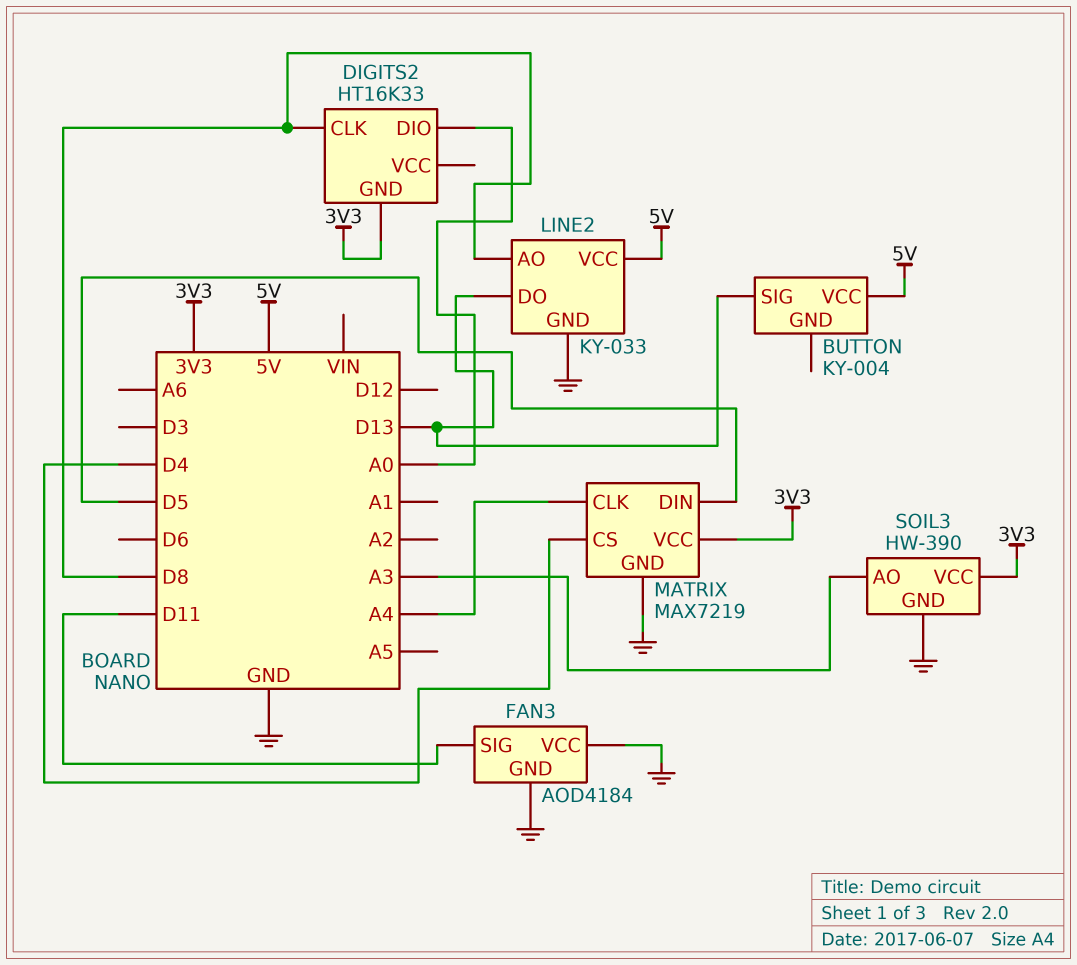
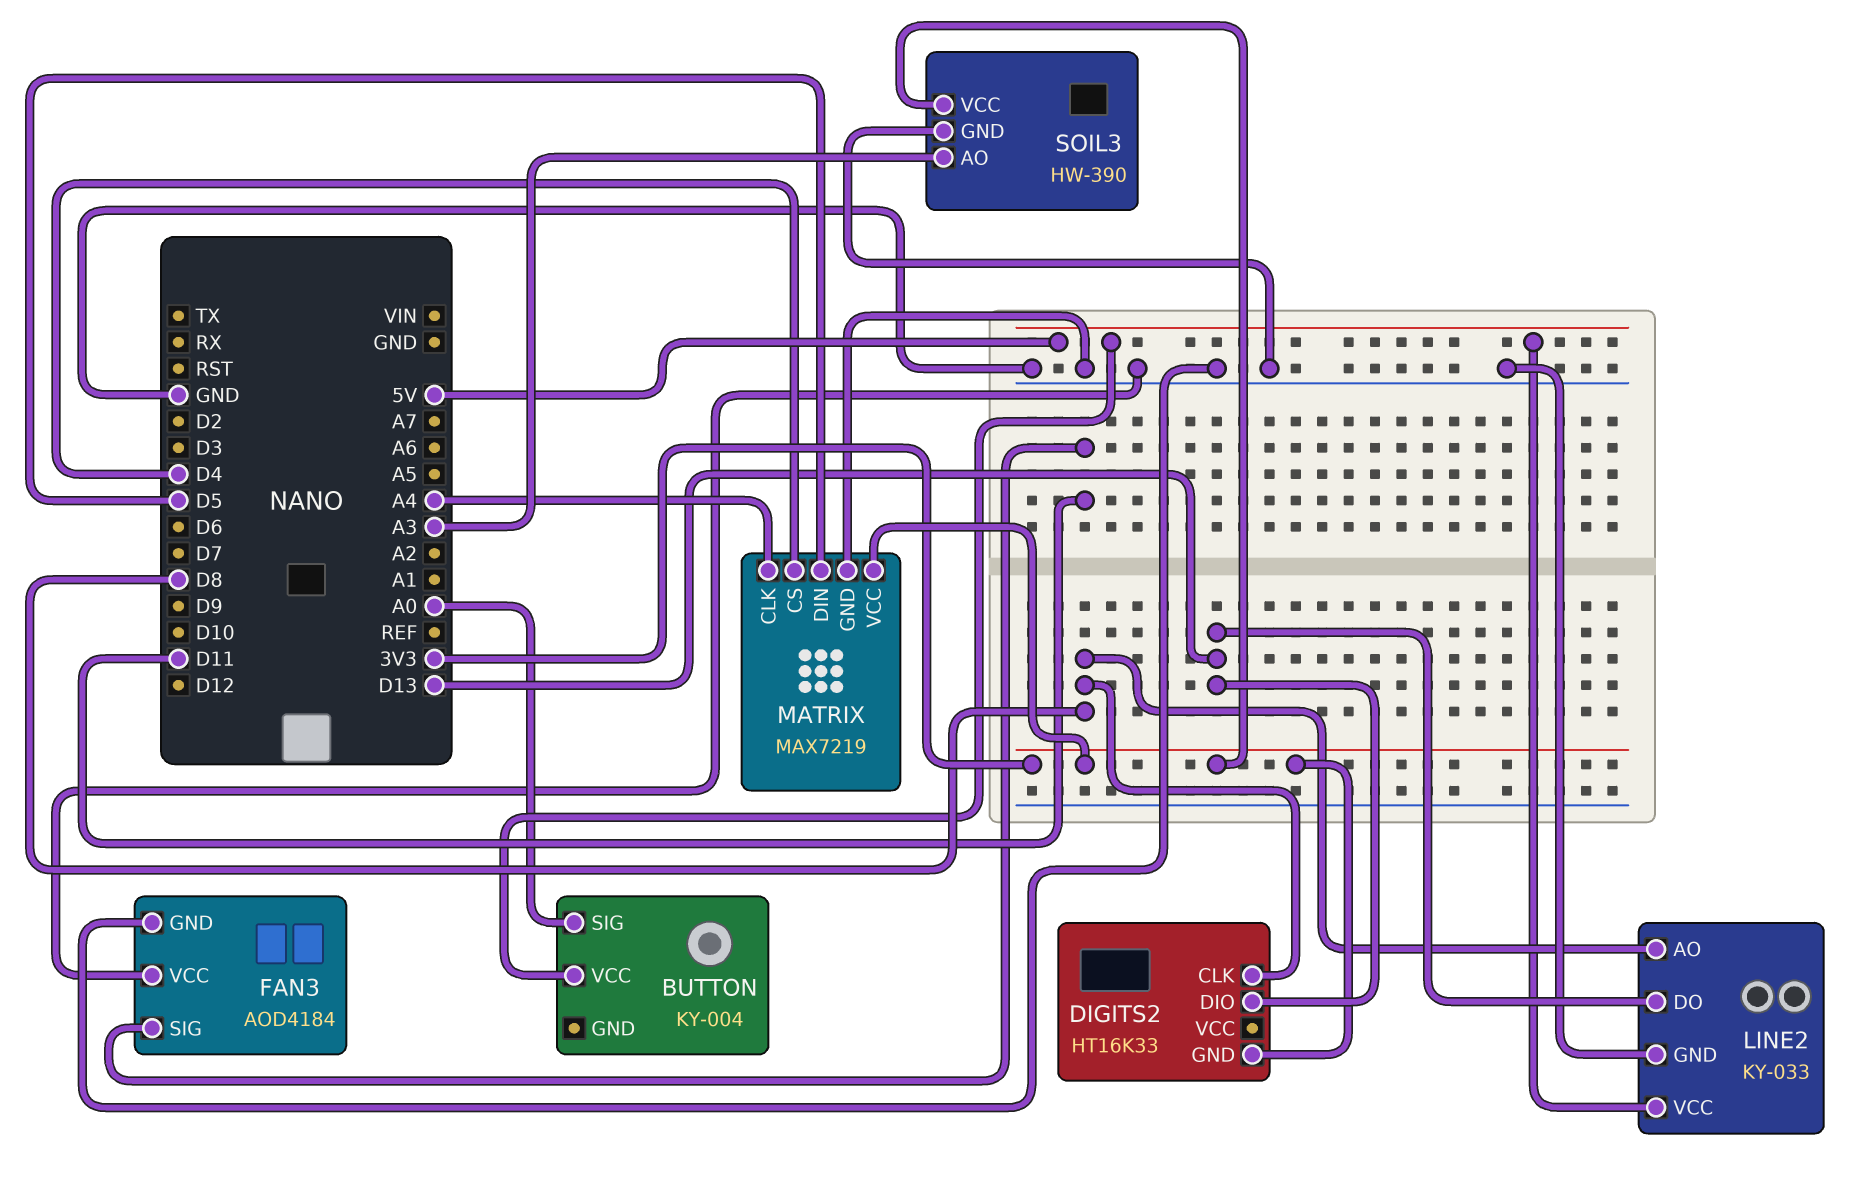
BUTTON pin SIG: D13 -> A0
DIGITS2 pin DIO: A0 -> D13

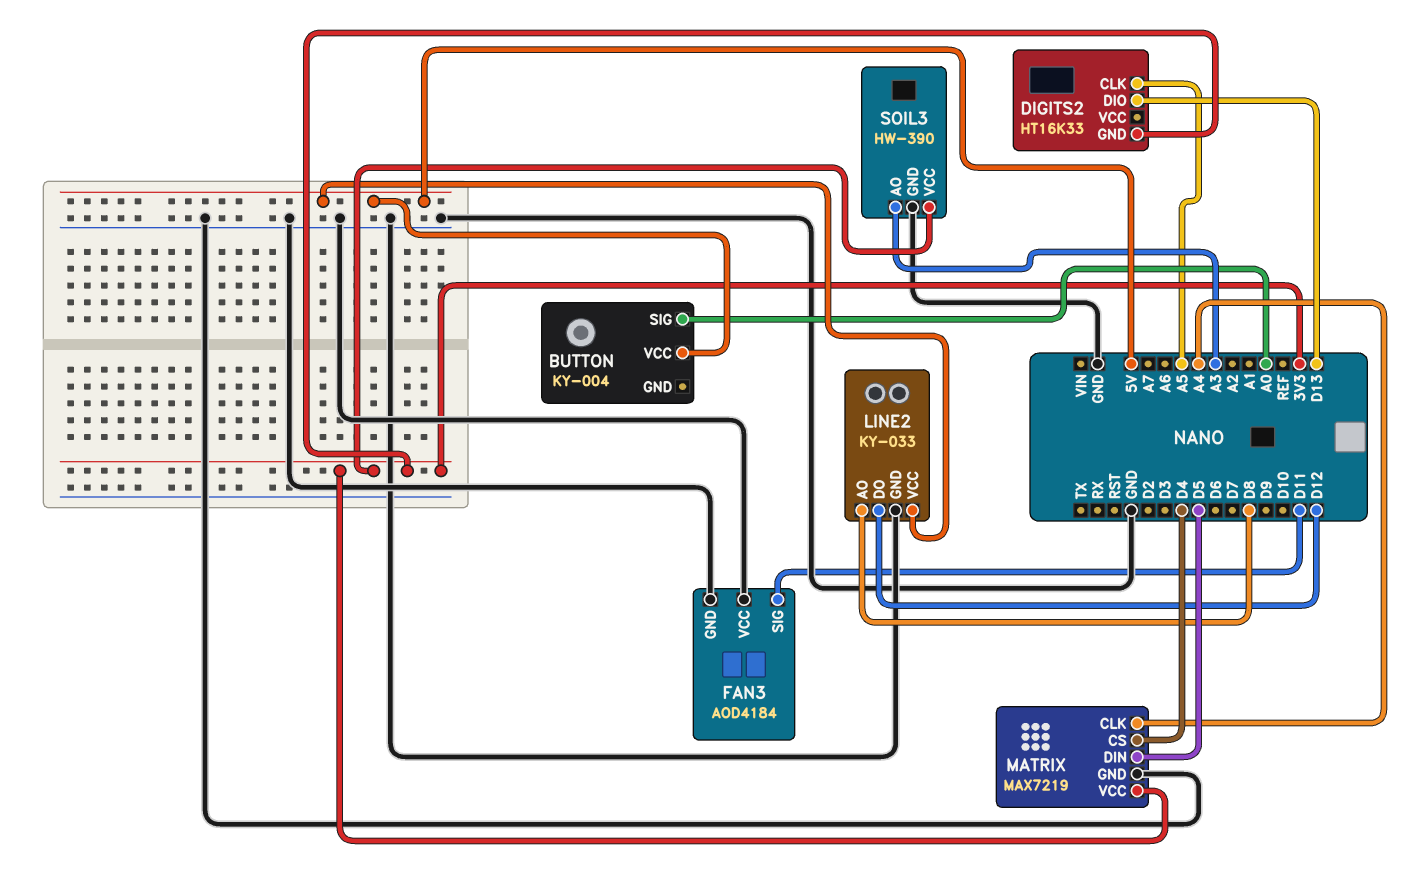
DIGITS2 pin CLK: D8 -> A5
LINE2 pin DO: D13 -> D12

